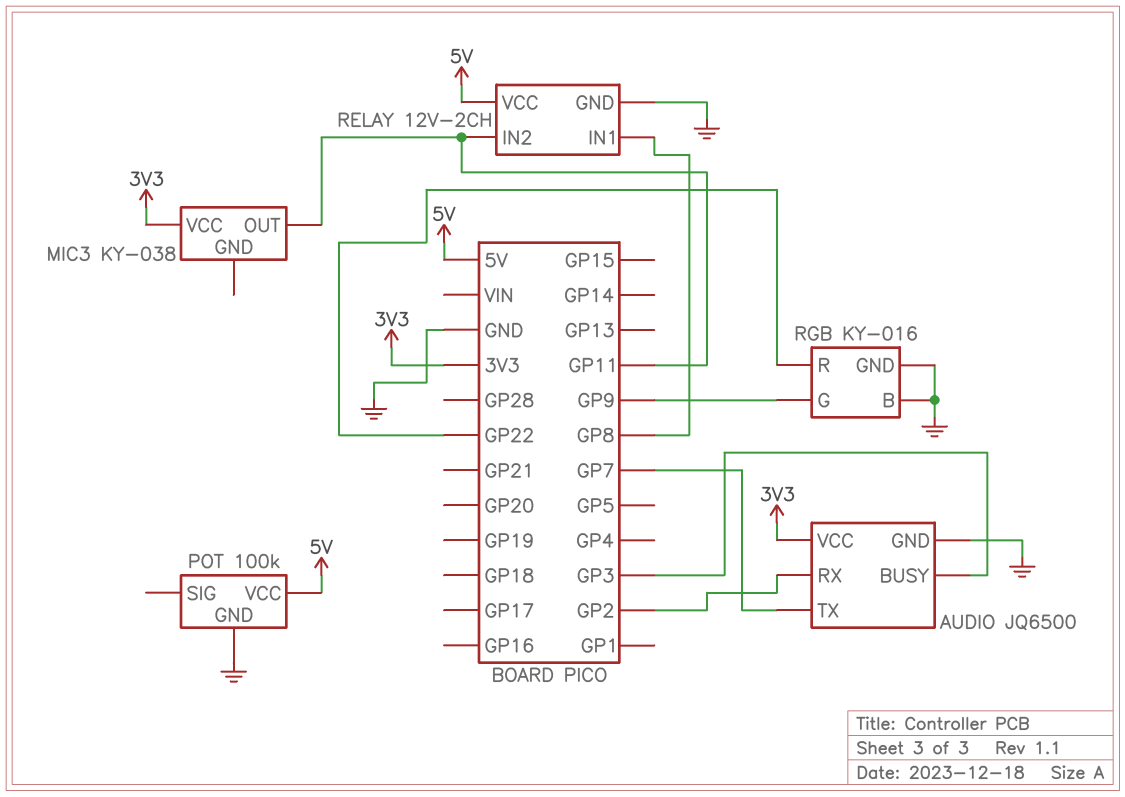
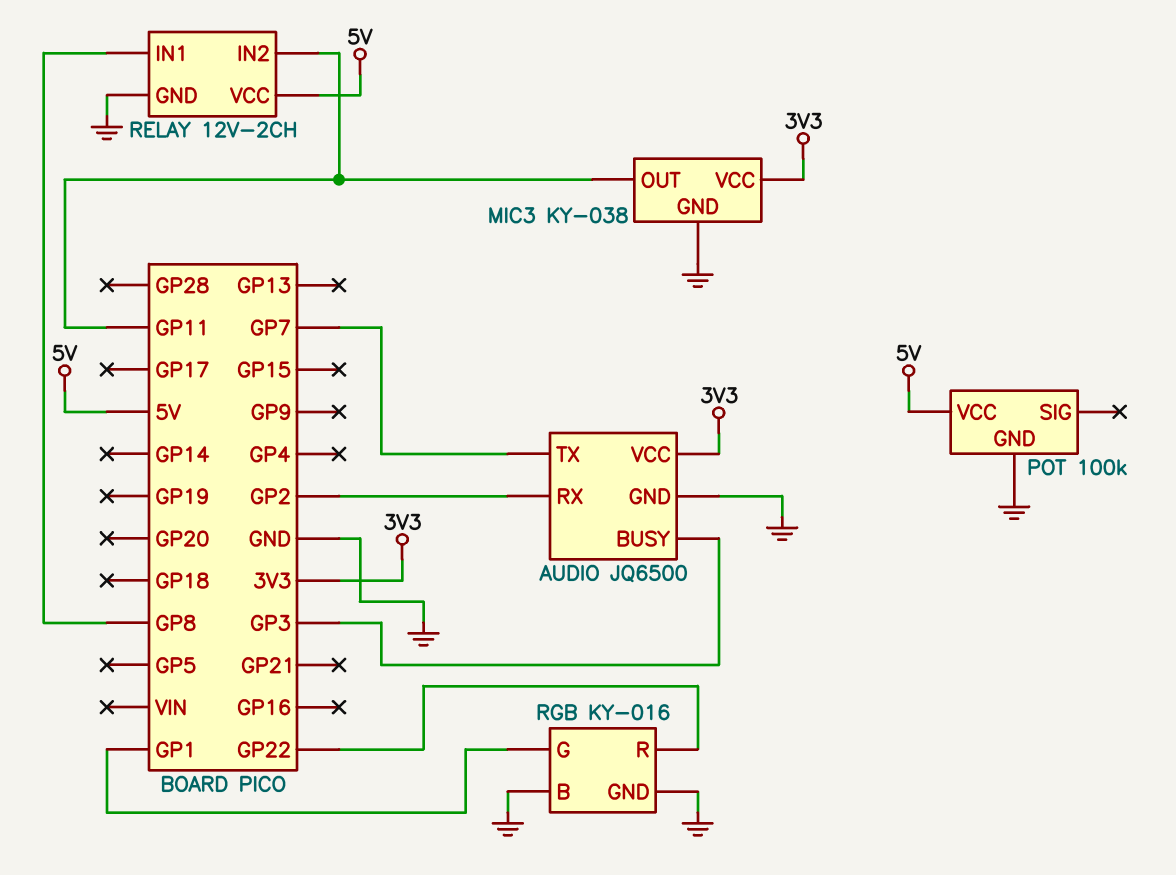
MIC3 pin GND: none -> GND
RGB pin G: GP9 -> GP1

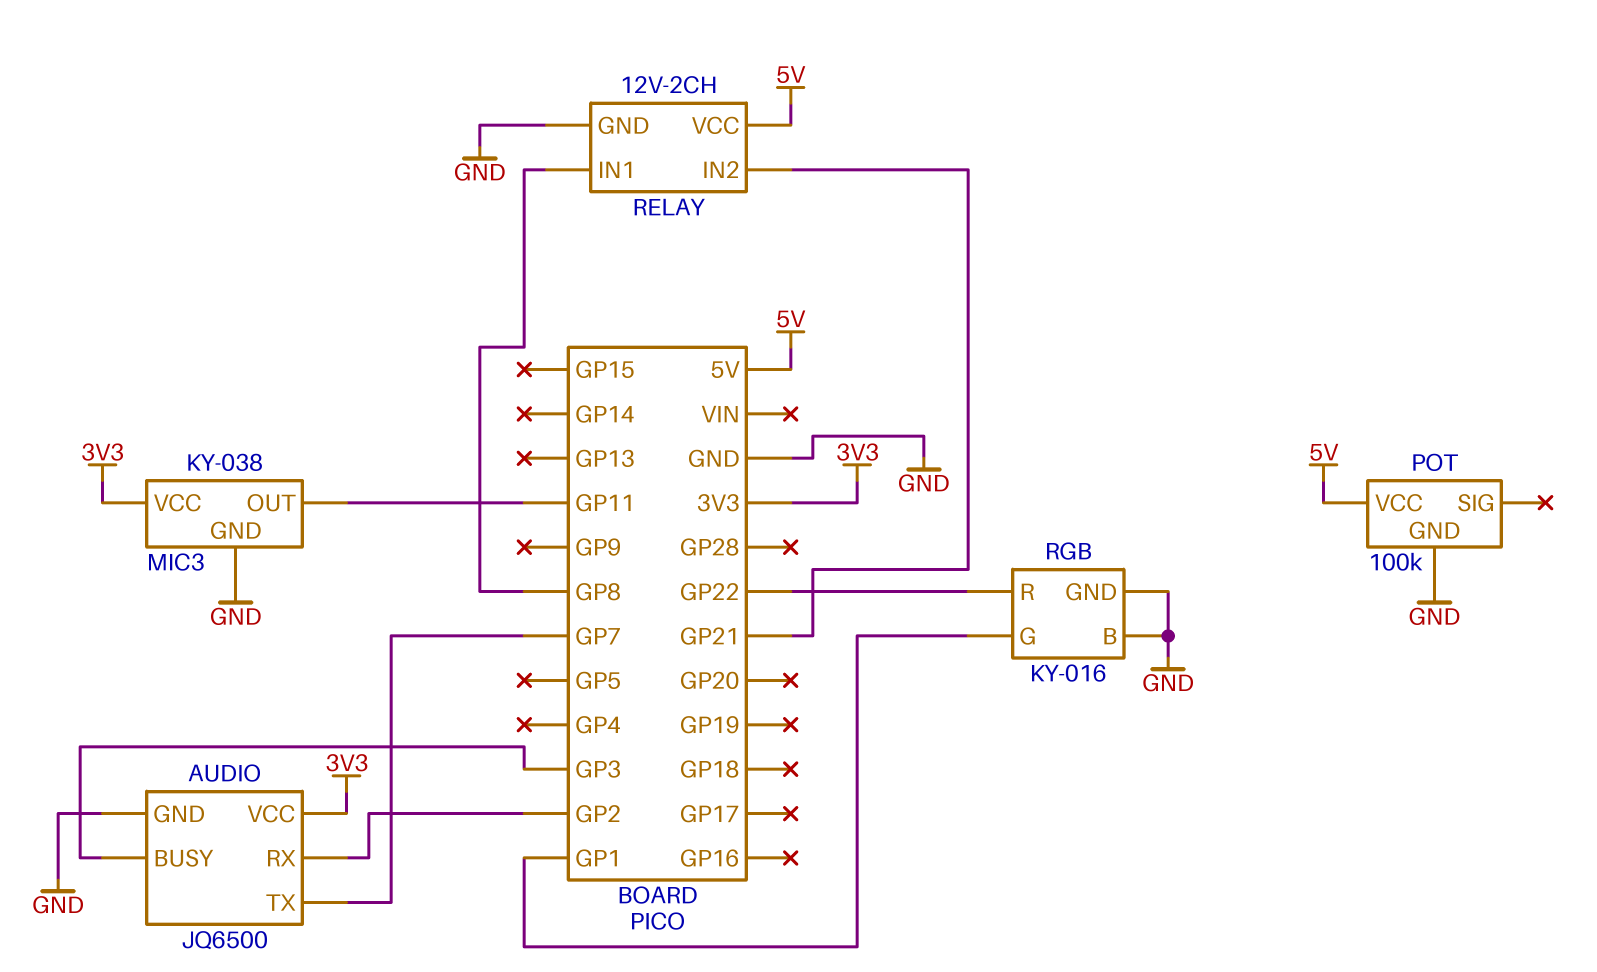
RELAY pin IN2: GP11 -> GP21

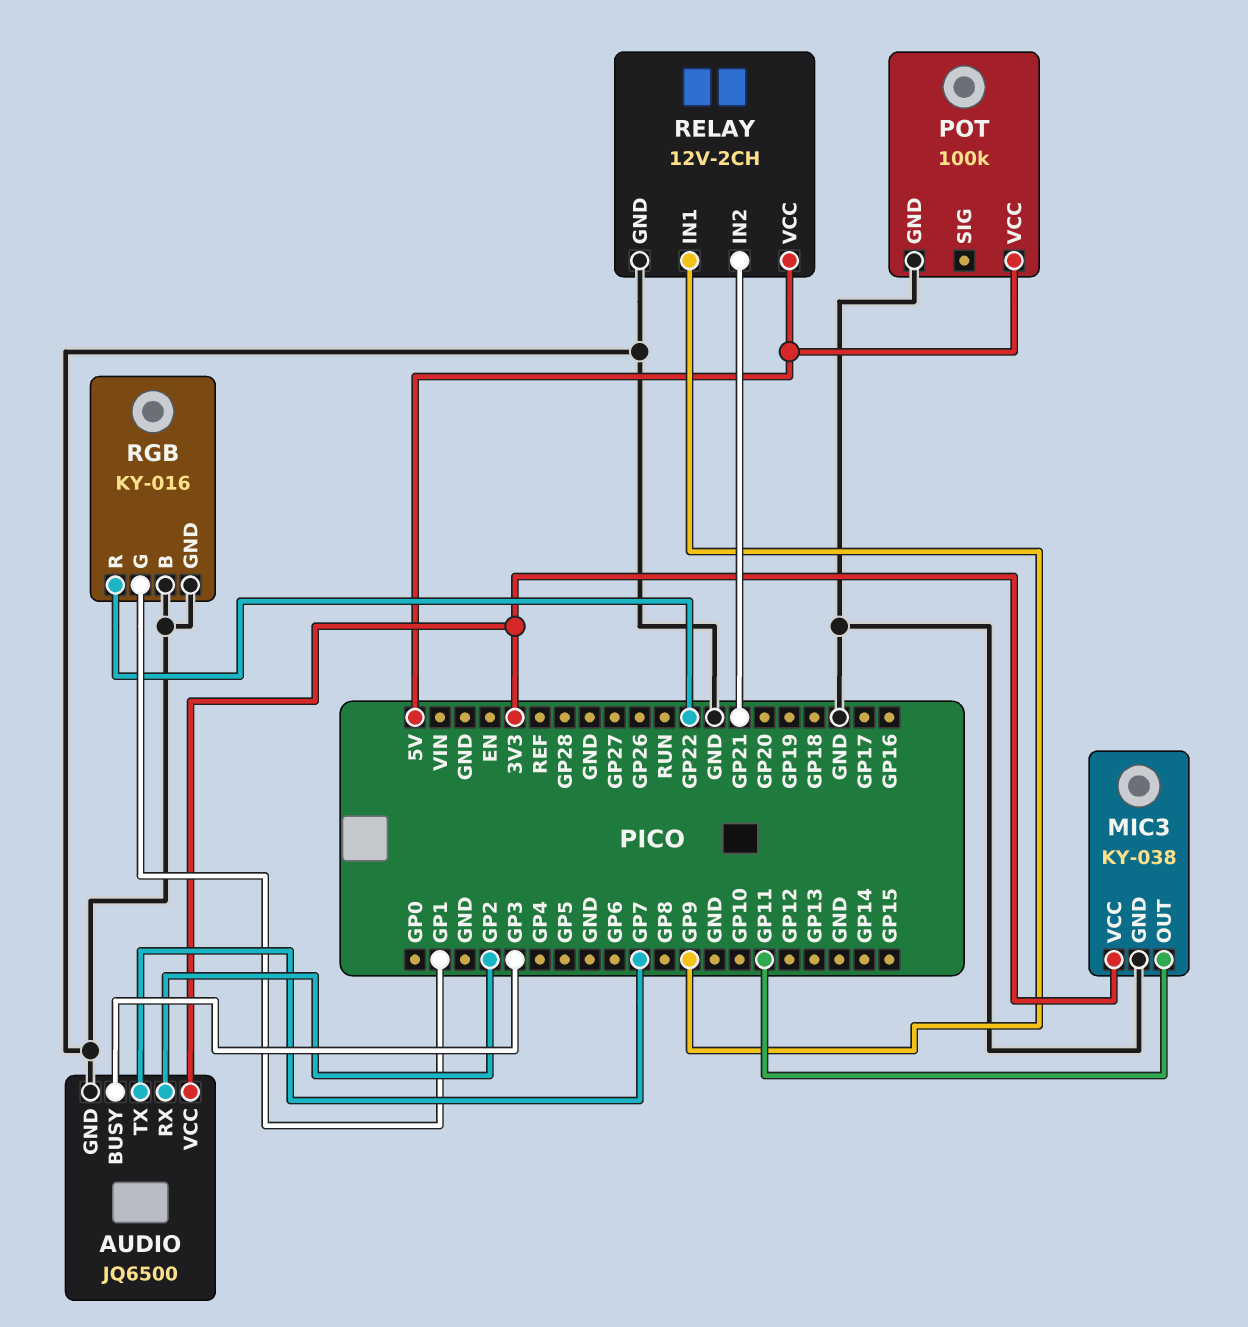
RELAY pin IN1: GP8 -> GP9

